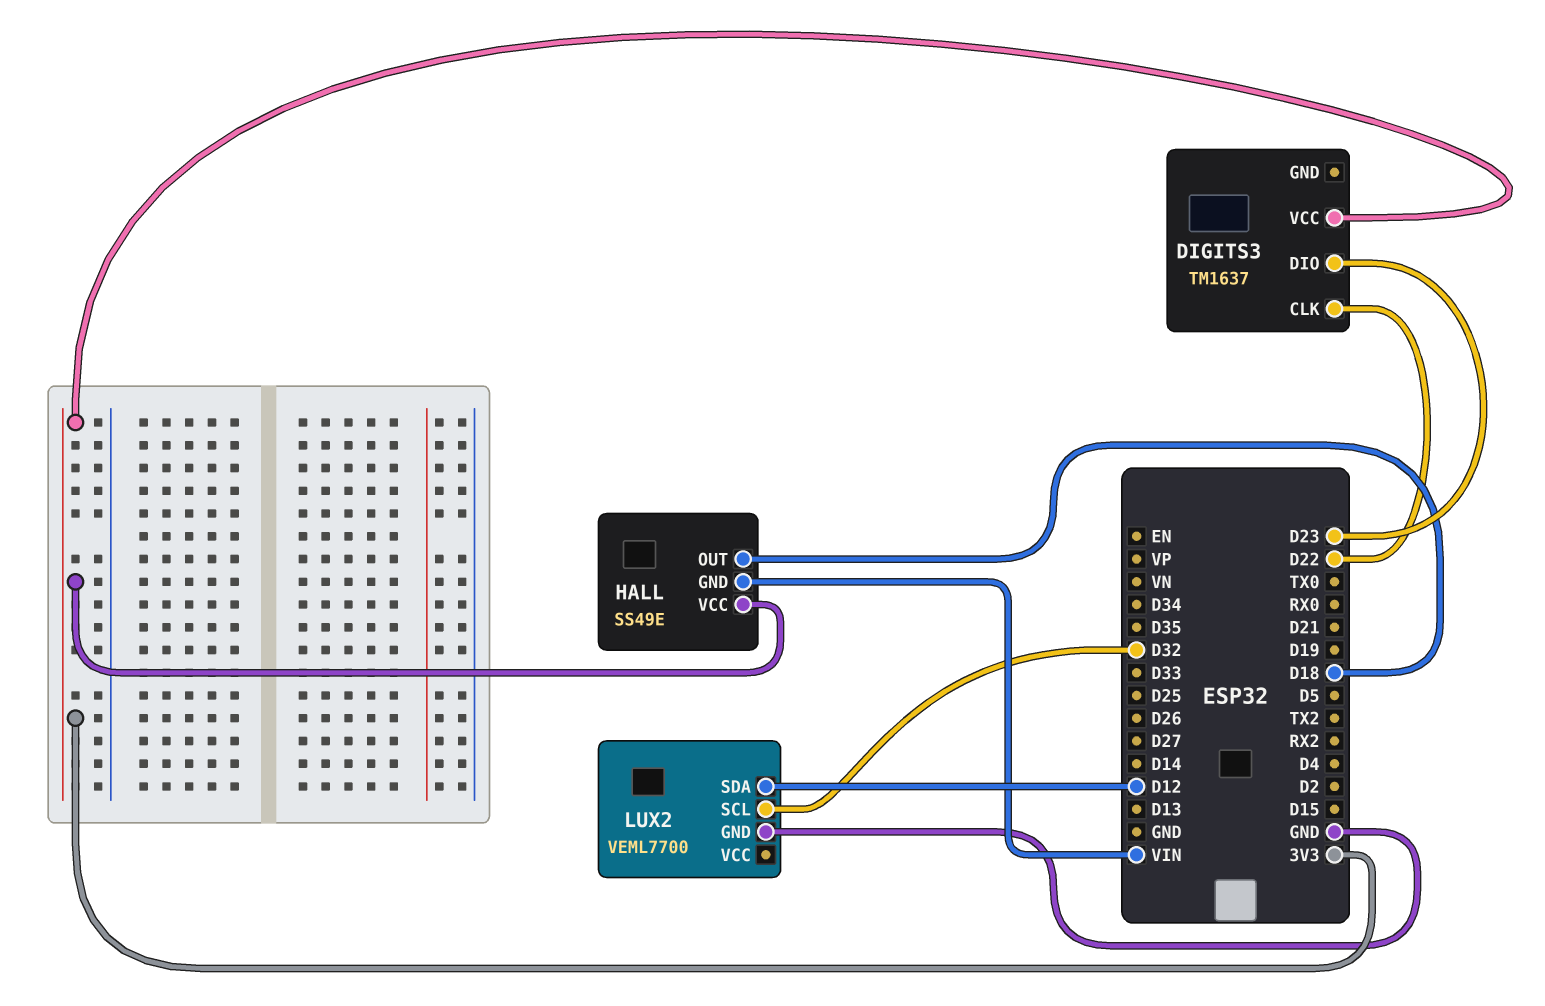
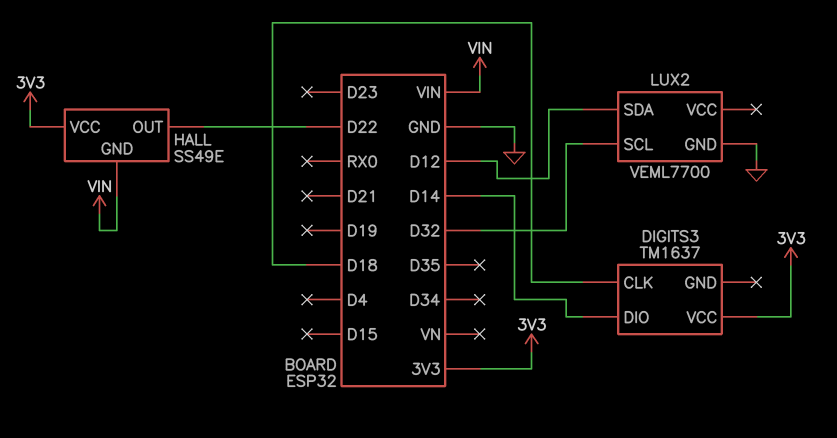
DIGITS3 pin CLK: D22 -> D18
DIGITS3 pin DIO: D23 -> D14
HALL pin OUT: D18 -> D22

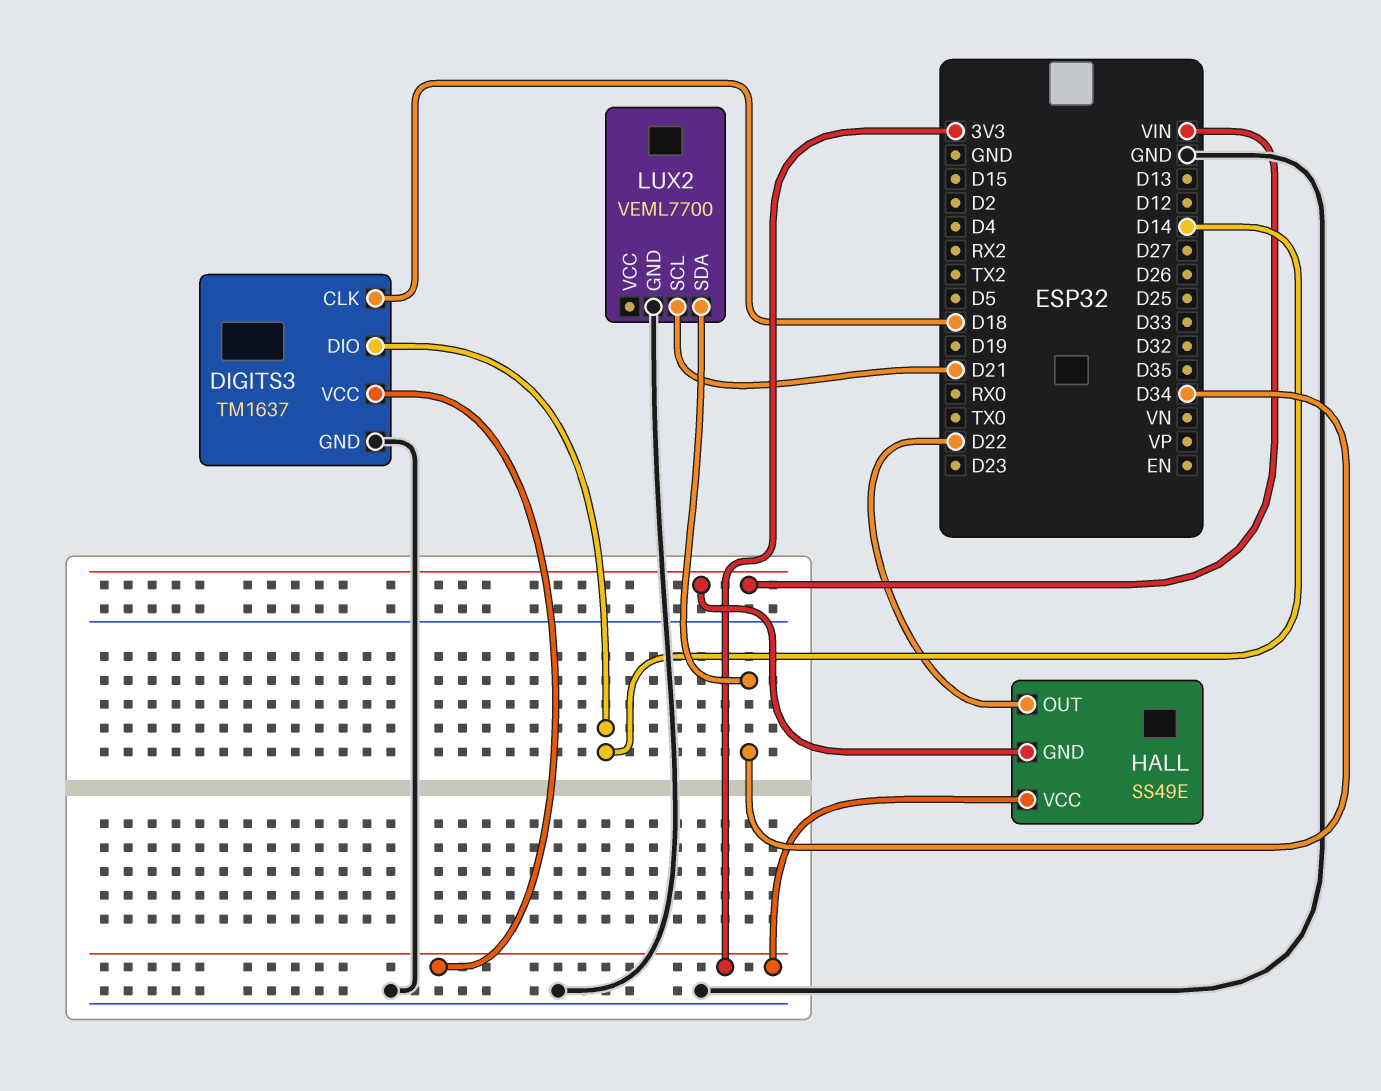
DIGITS3 pin GND: none -> GND
LUX2 pin SCL: D32 -> D21
LUX2 pin SDA: D12 -> D34

